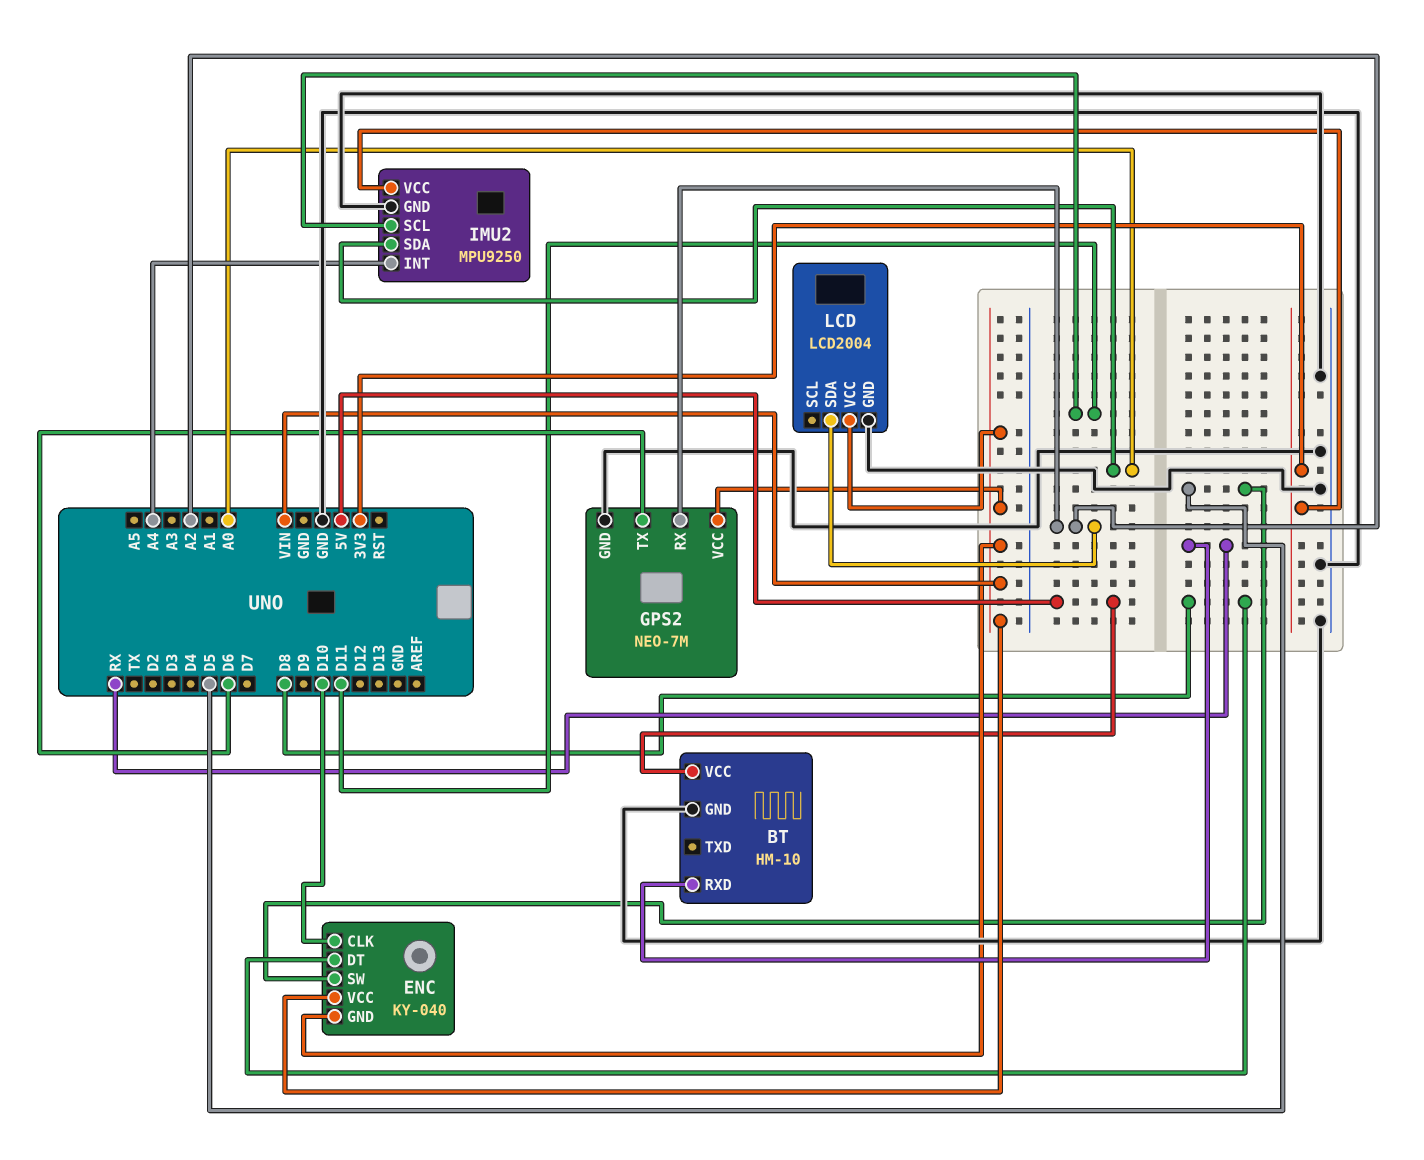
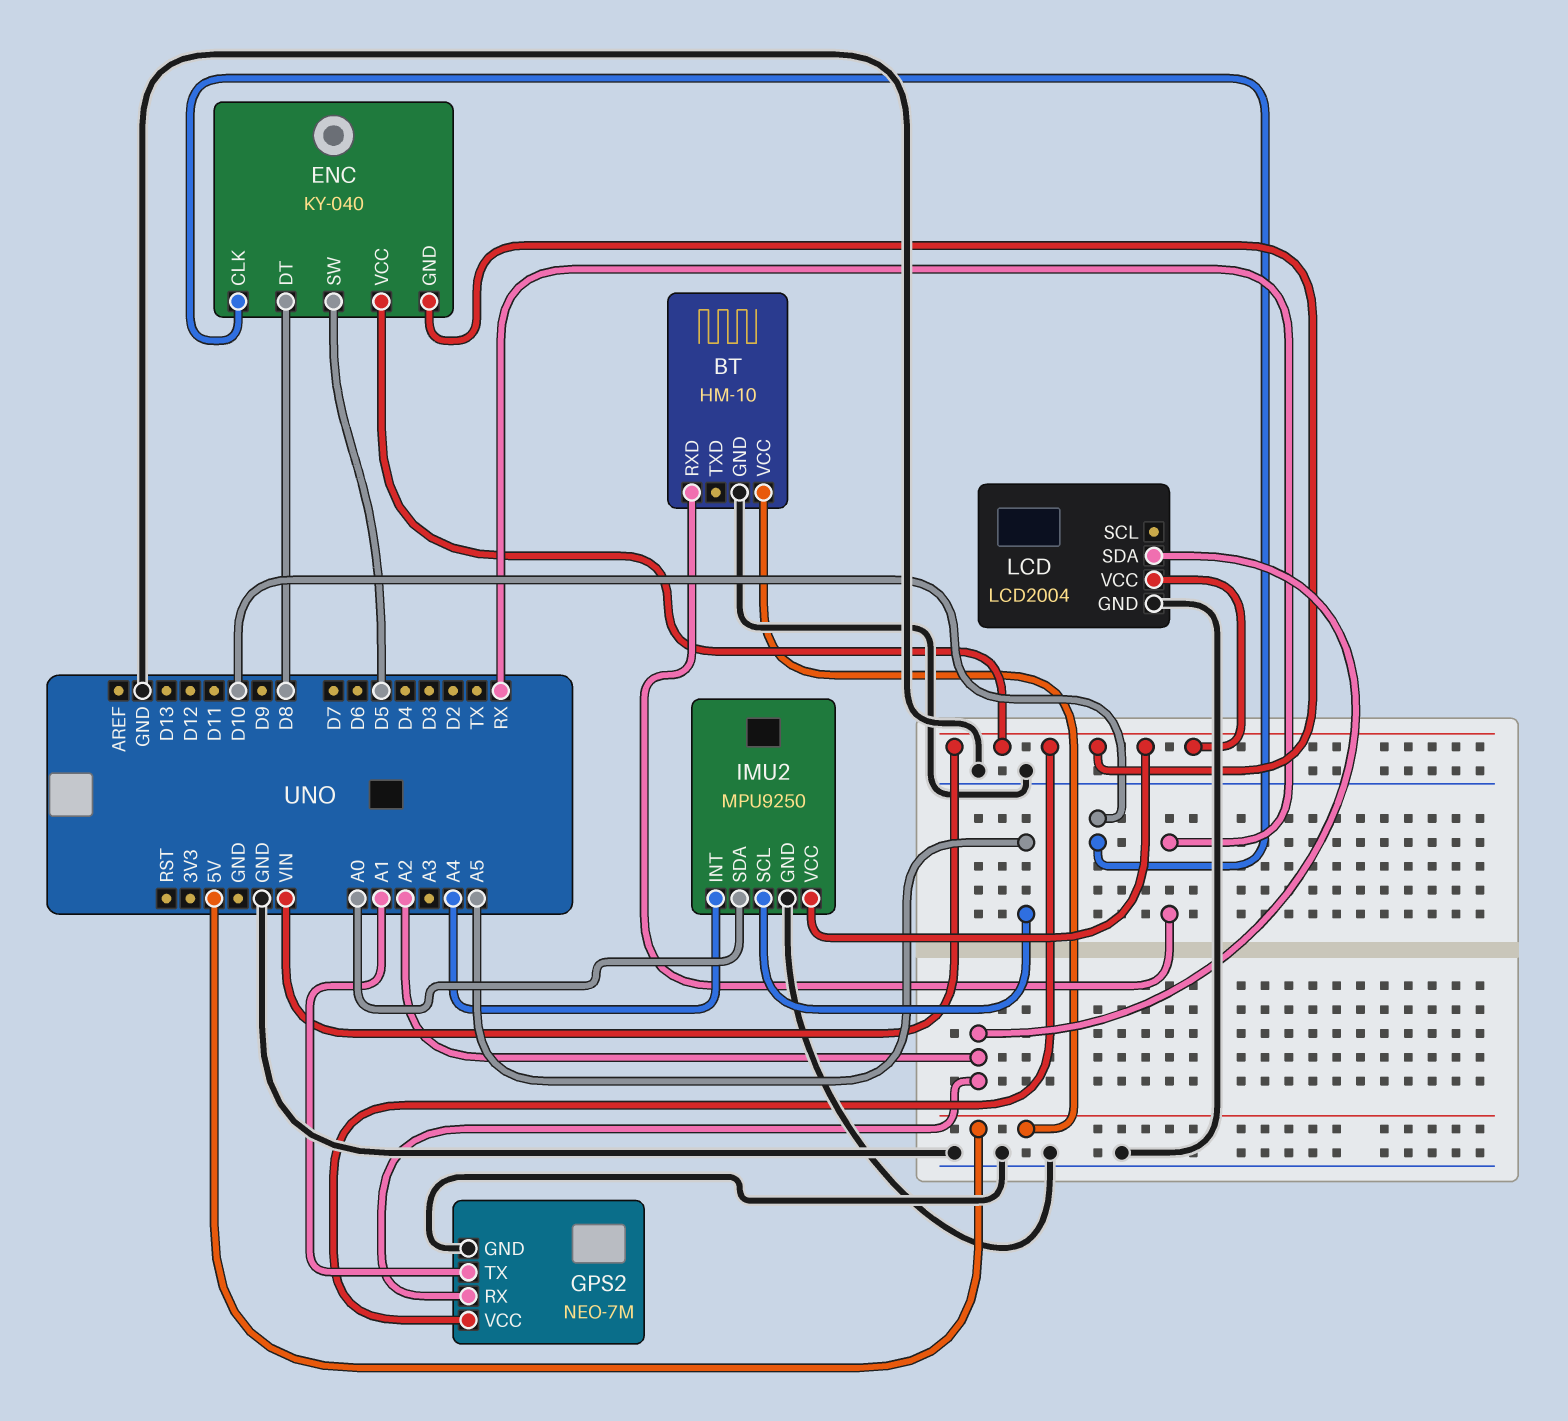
GPS2 pin TX: D6 -> A1
IMU2 pin SCL: D11 -> A5
IMU2 pin VCC: 3V3 -> VIN

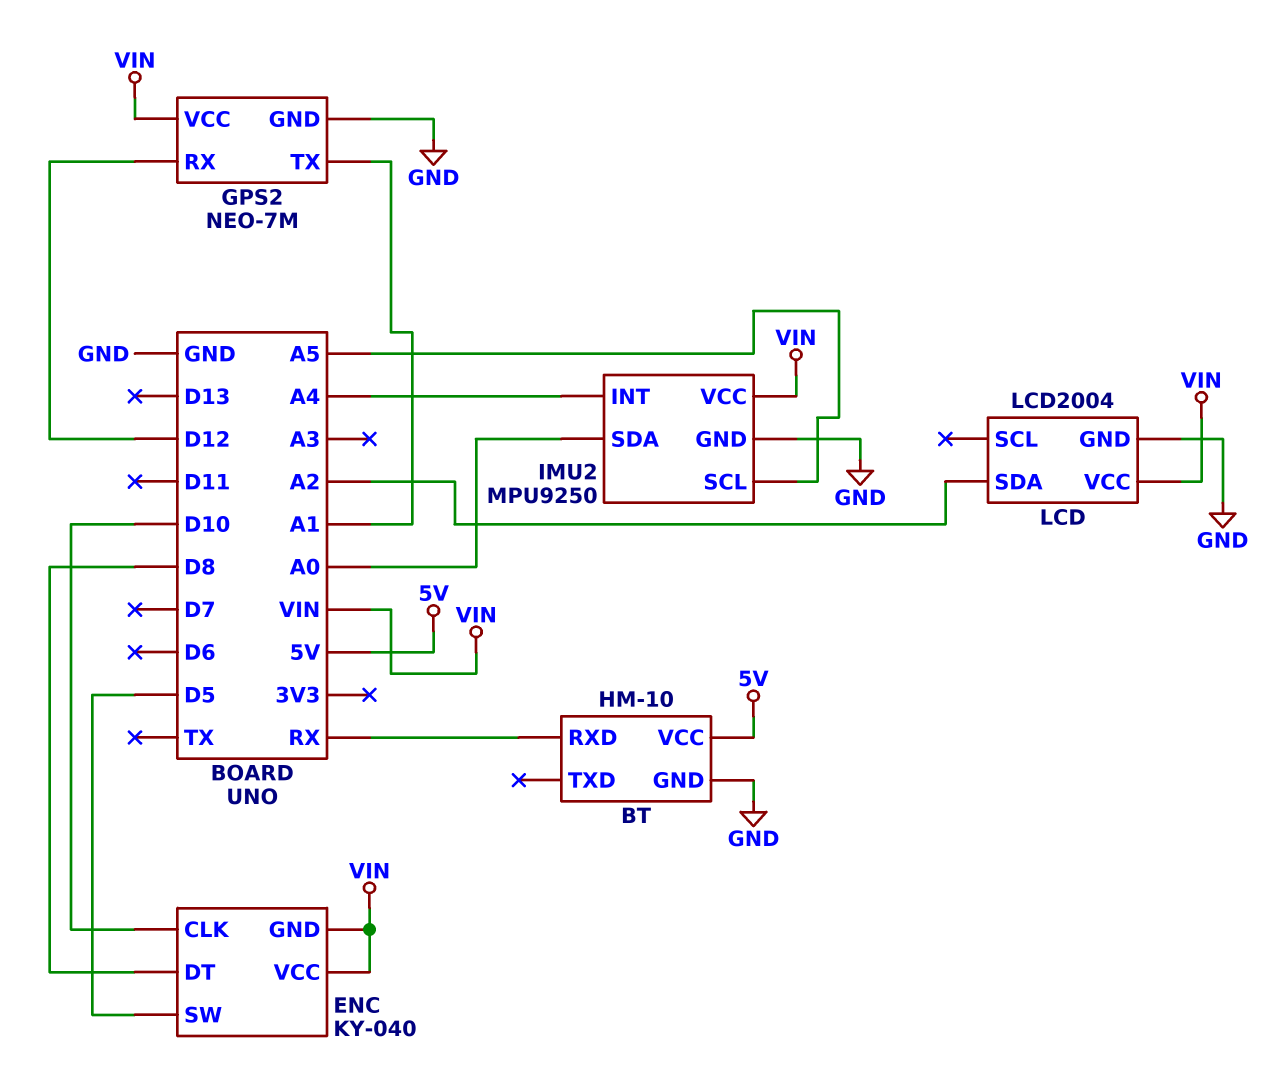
GPS2 pin RX: A2 -> D12

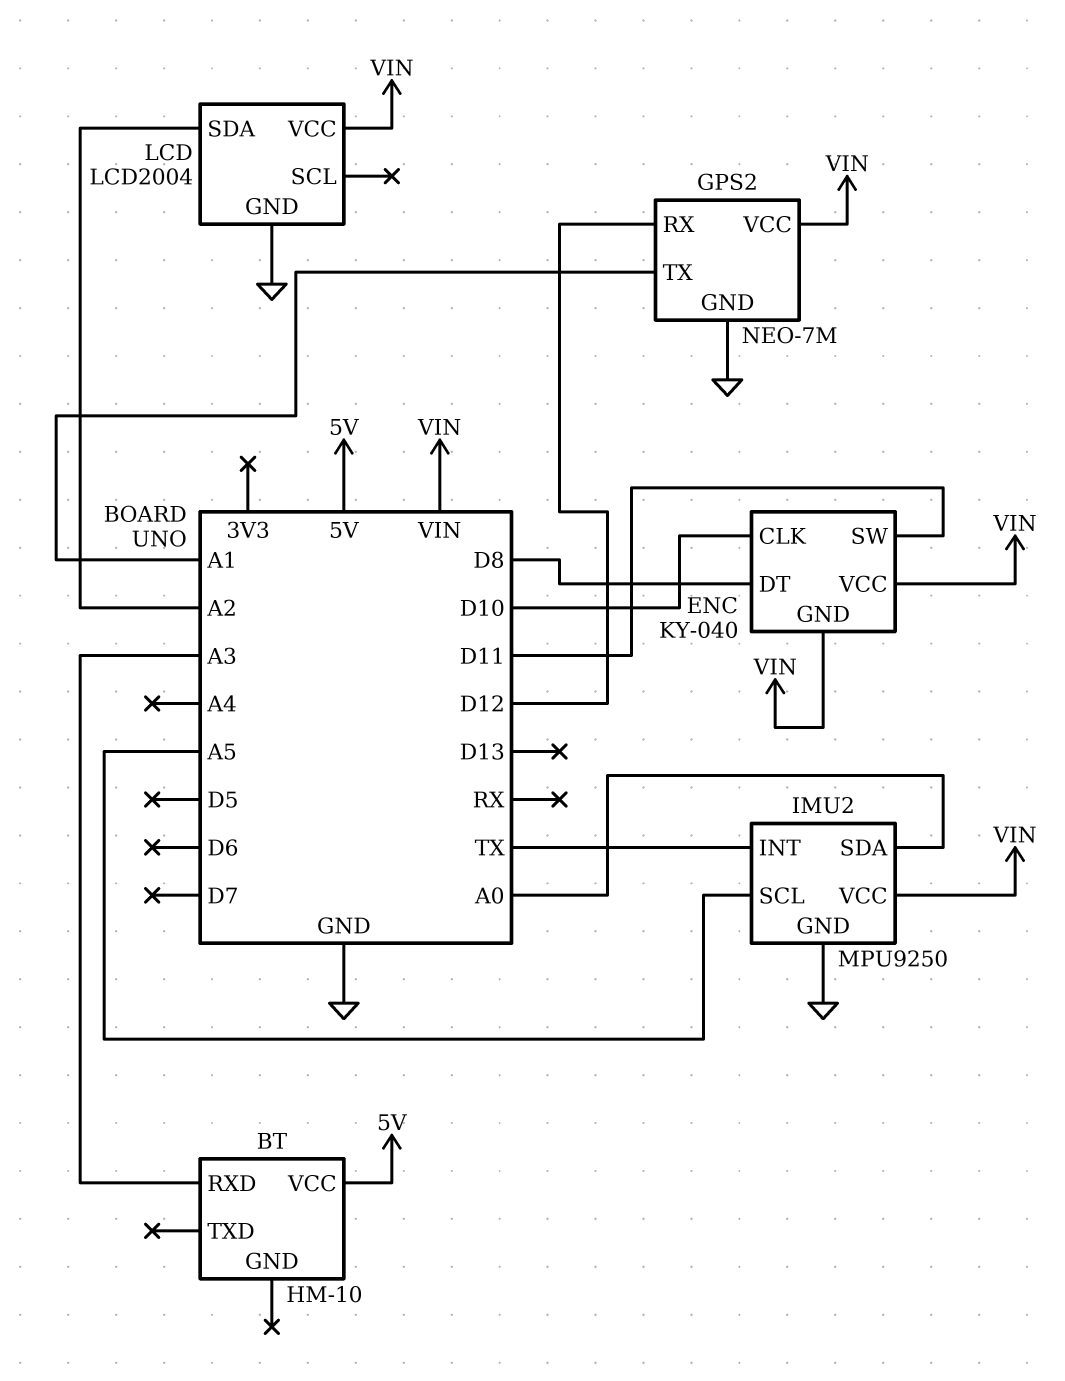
BT pin GND: GND -> none
BT pin RXD: RX -> A3
ENC pin SW: D5 -> D11
IMU2 pin INT: A4 -> TX

